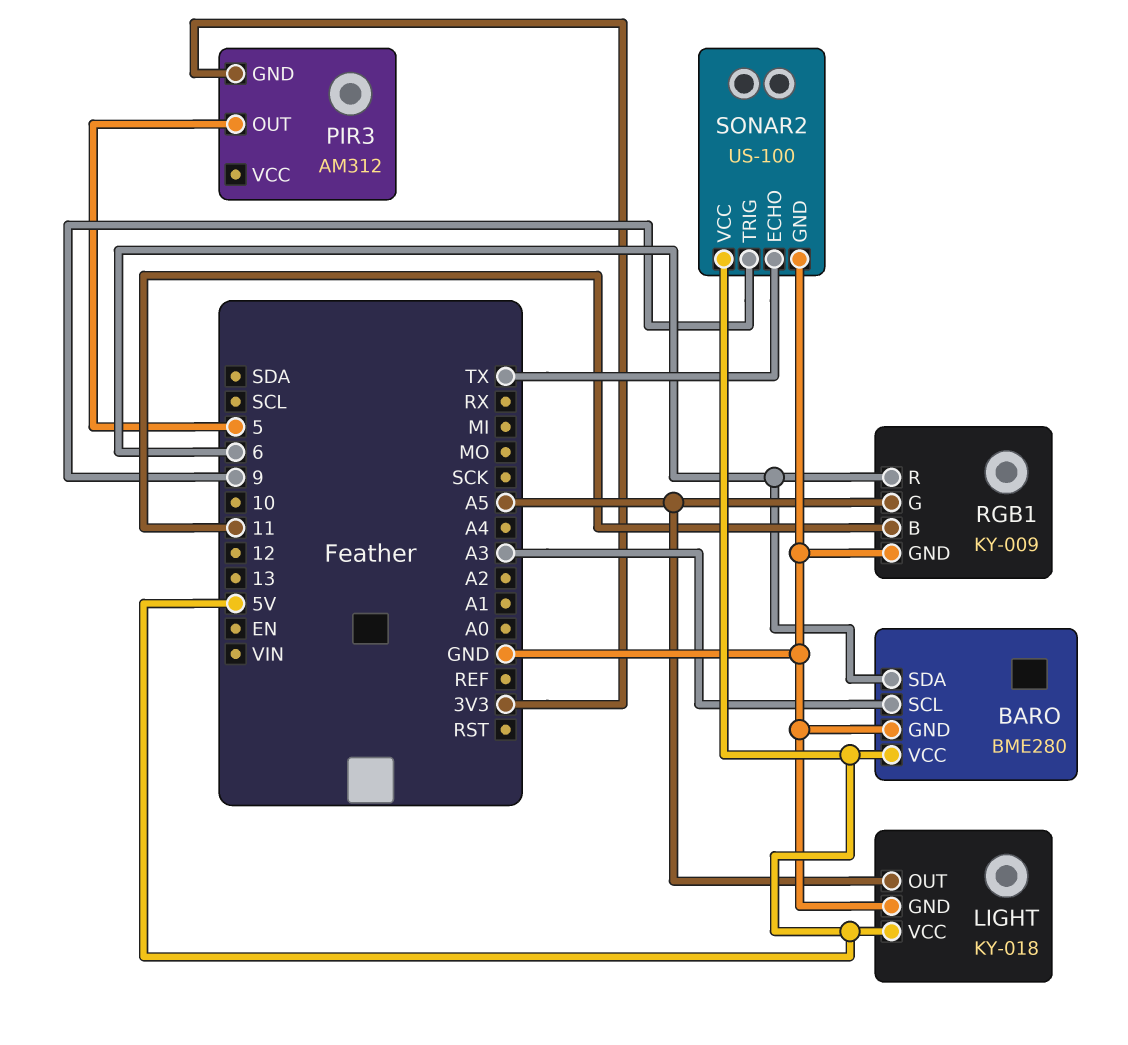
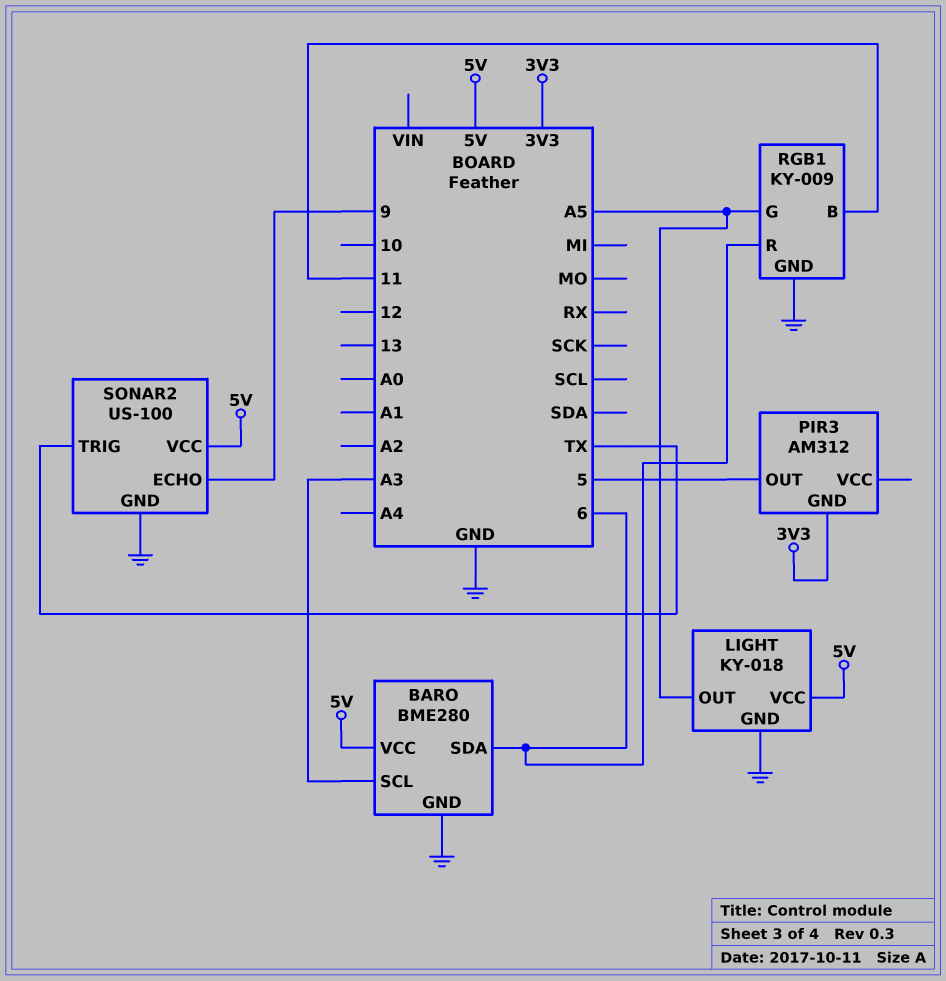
SONAR2 pin ECHO: TX -> 9
SONAR2 pin TRIG: 9 -> TX

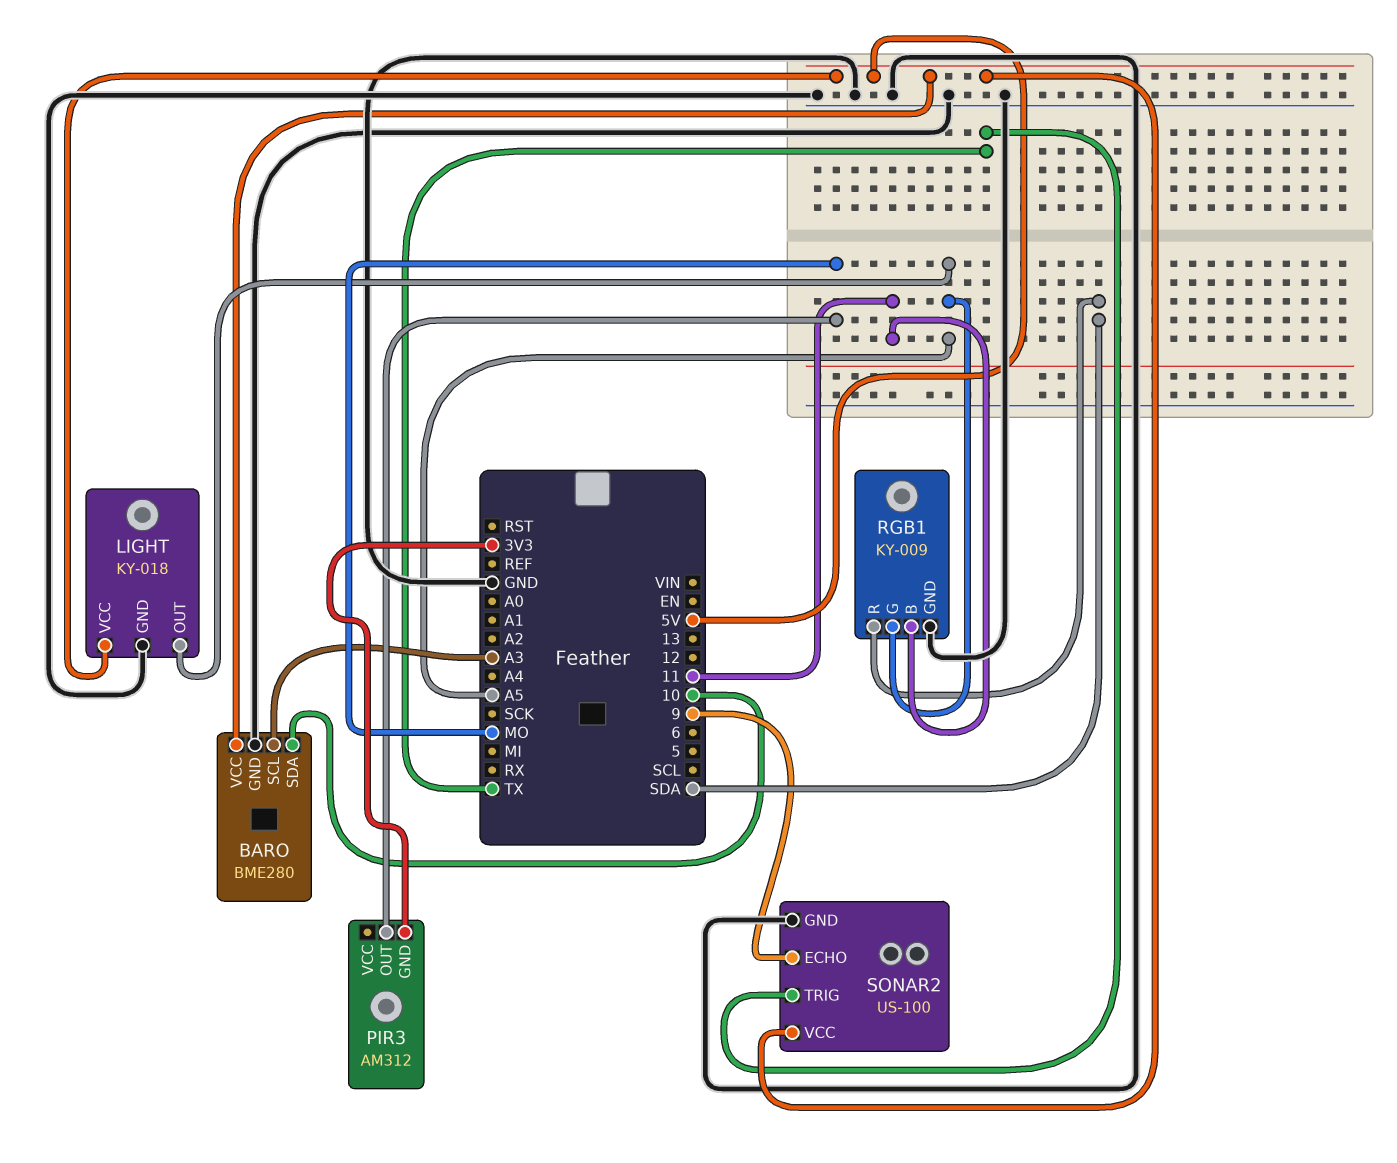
BARO pin SDA: 6 -> 10
PIR3 pin OUT: 5 -> MO
RGB1 pin R: 6 -> SDA

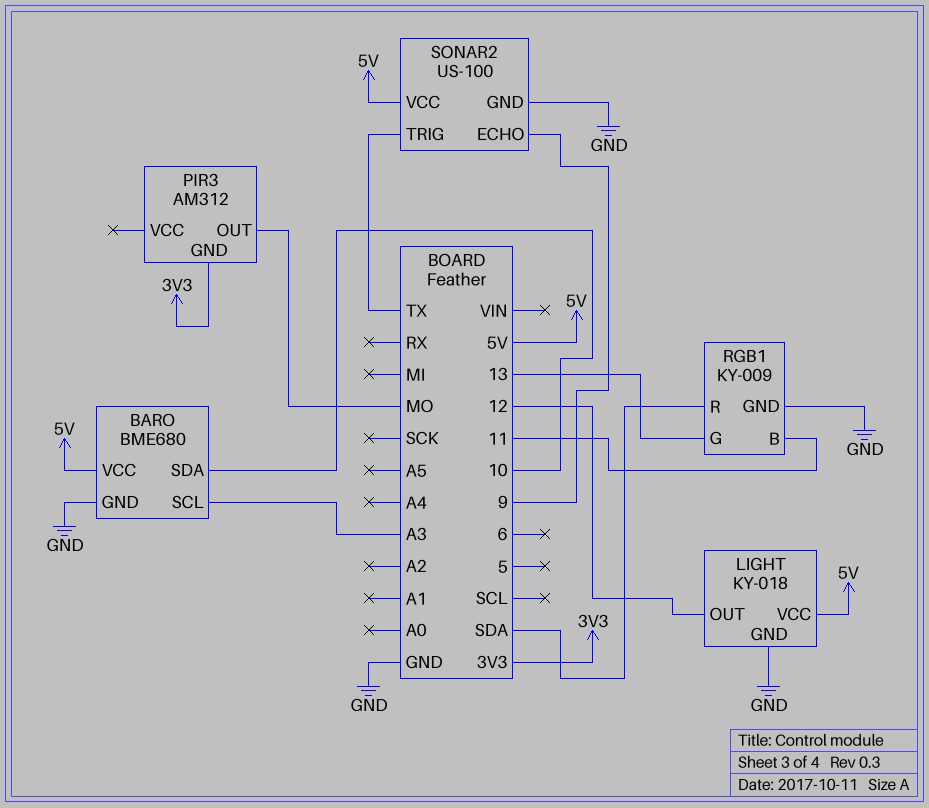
BARO: BME280 -> BME680
LIGHT pin OUT: A5 -> 12
RGB1 pin G: A5 -> 13

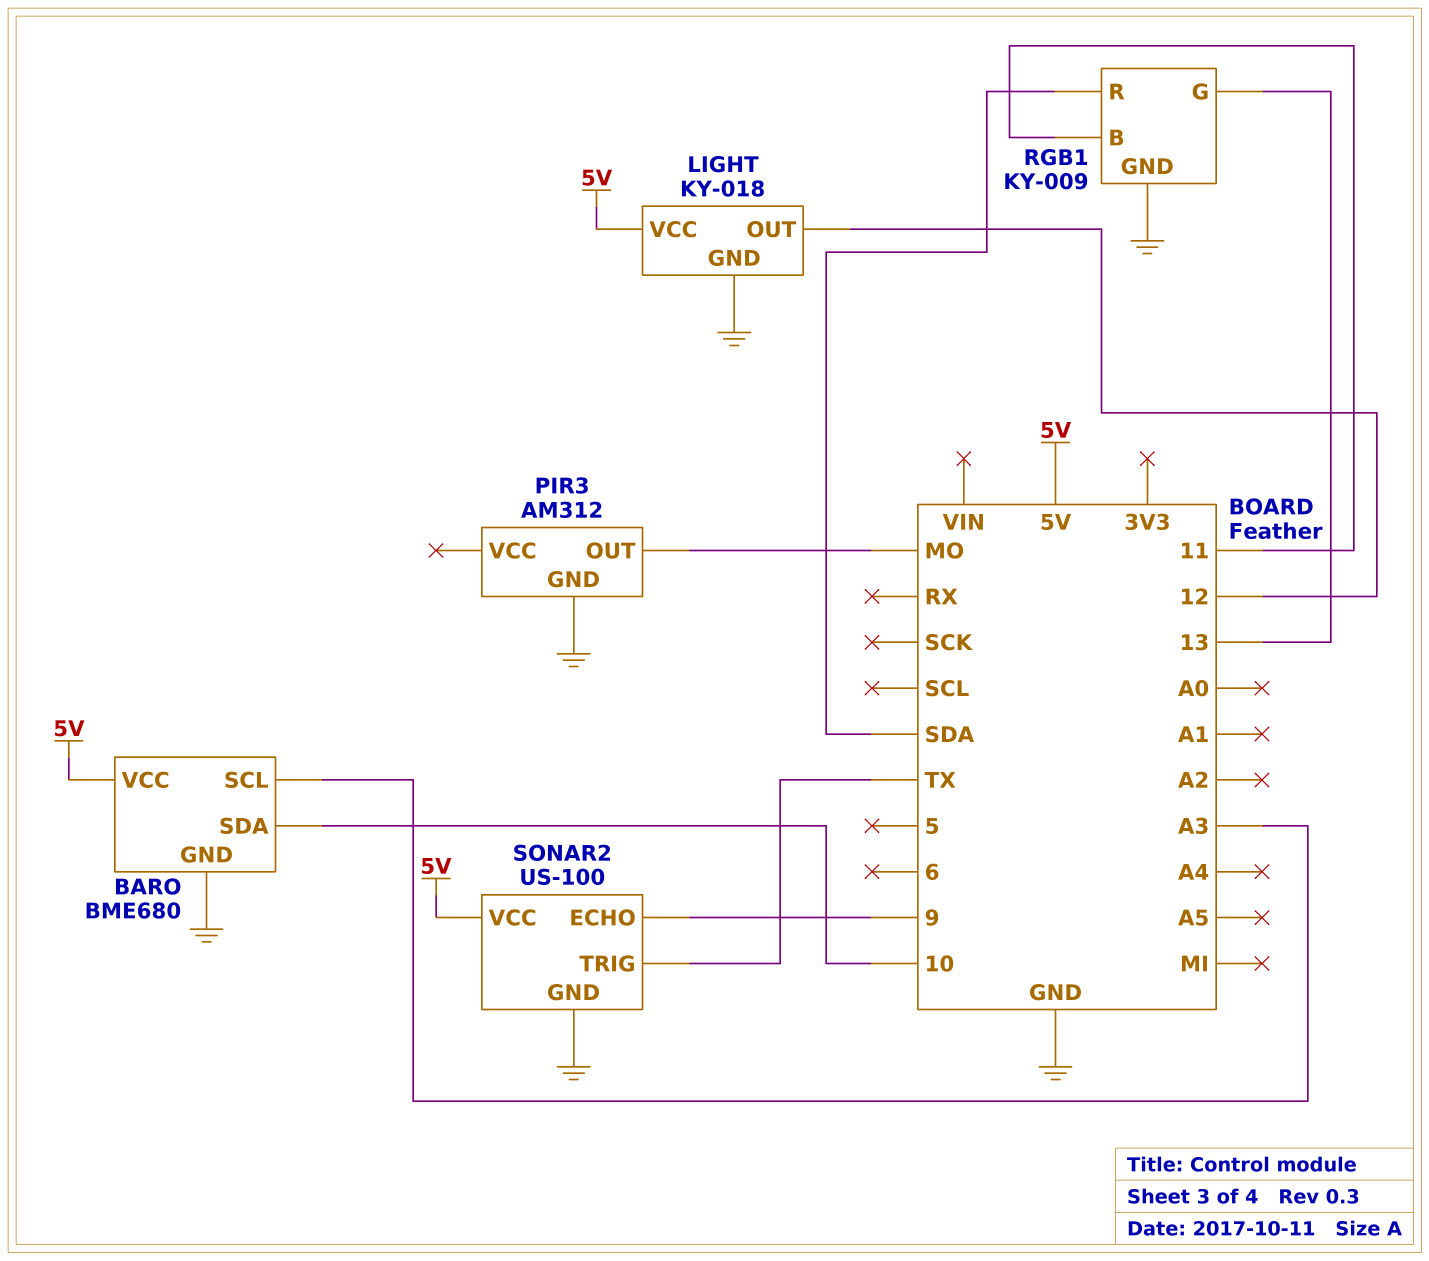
PIR3 pin GND: 3V3 -> GND

